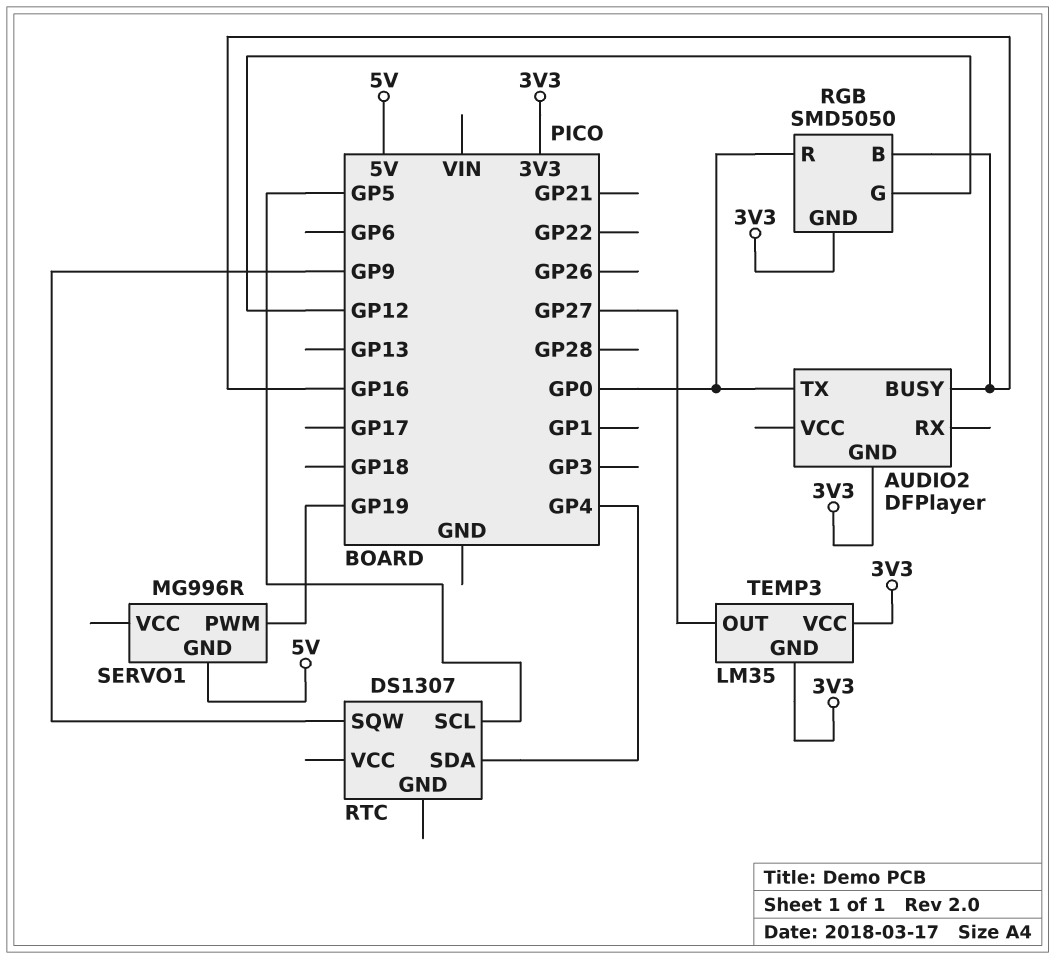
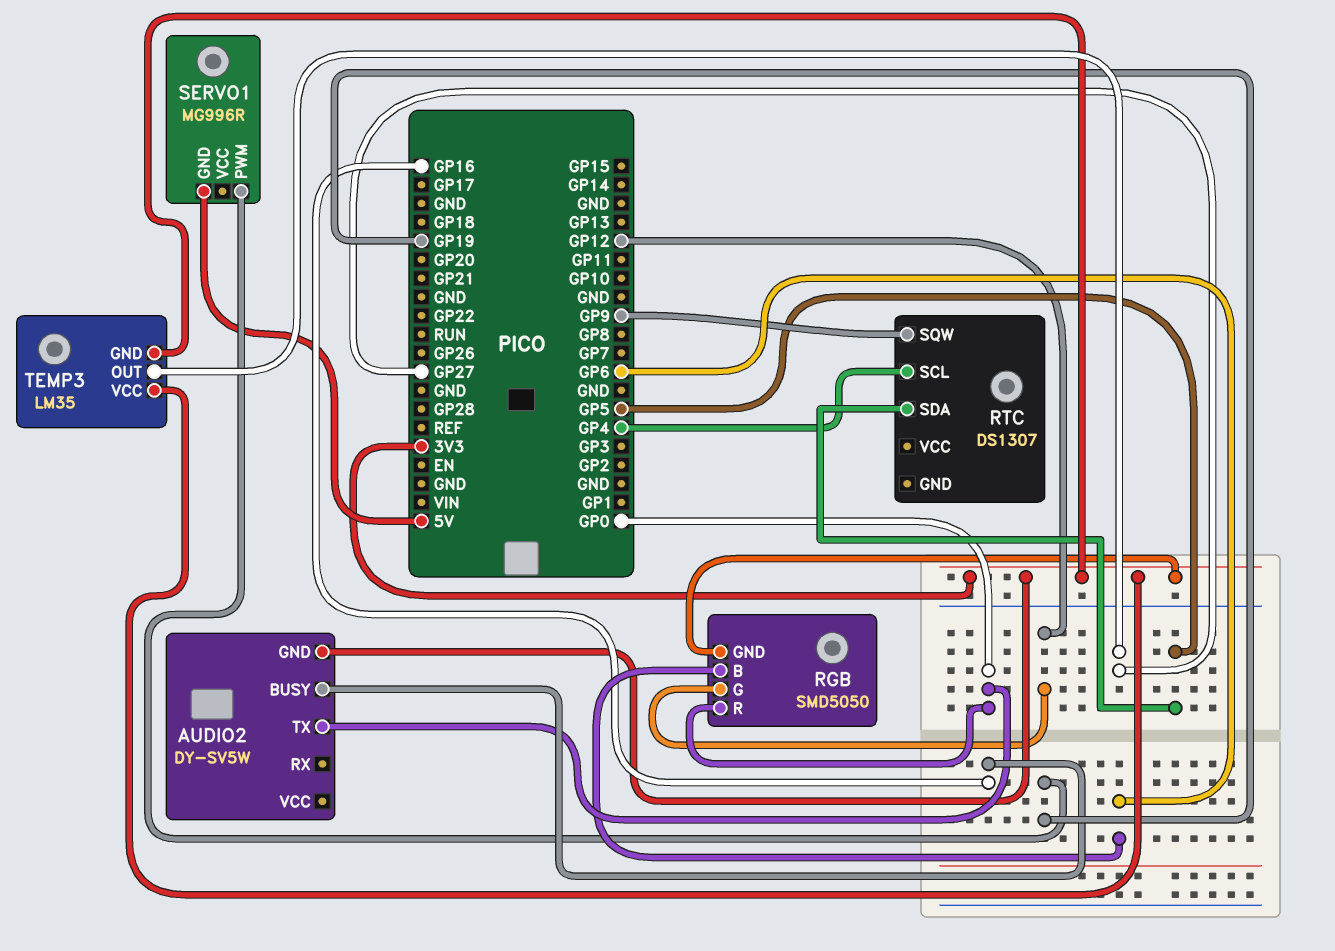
AUDIO2: DFPlayer -> DY-SV5W
RGB pin B: GP16 -> GP6
RTC pin SCL: GP5 -> GP4
RTC pin SDA: GP4 -> GP5

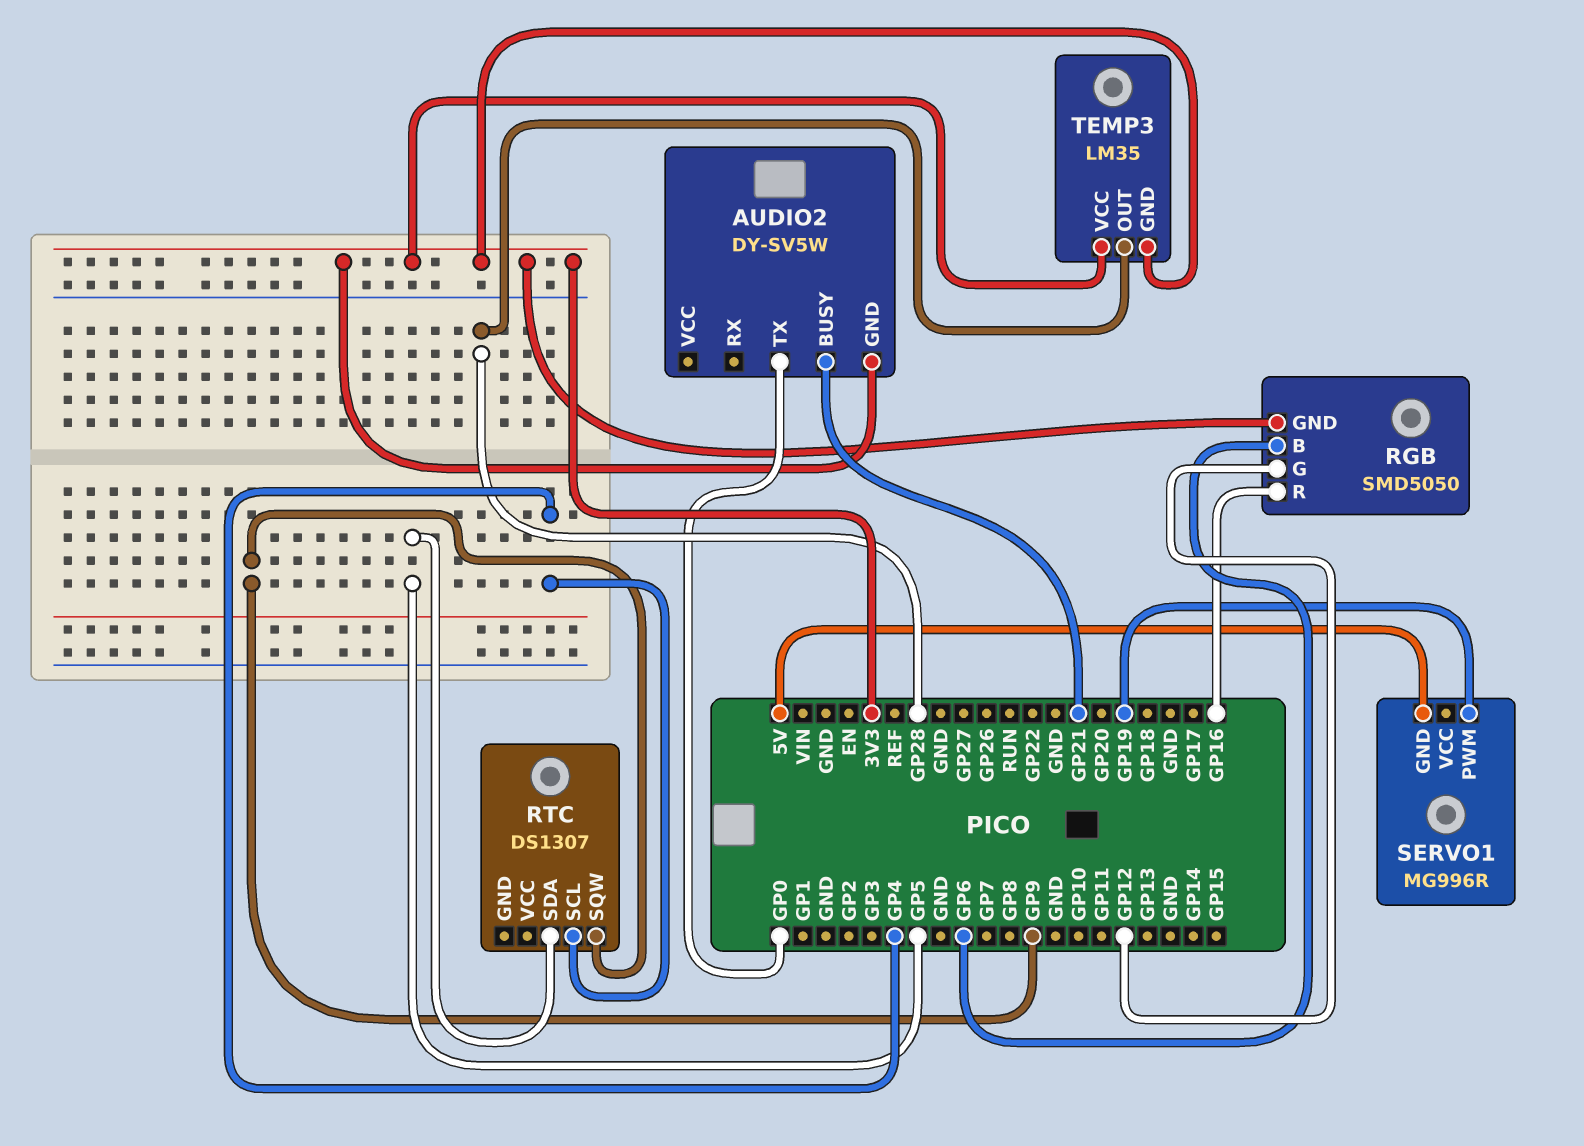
AUDIO2 pin BUSY: GP16 -> GP21
RGB pin R: GP0 -> GP16
TEMP3 pin OUT: GP27 -> GP28

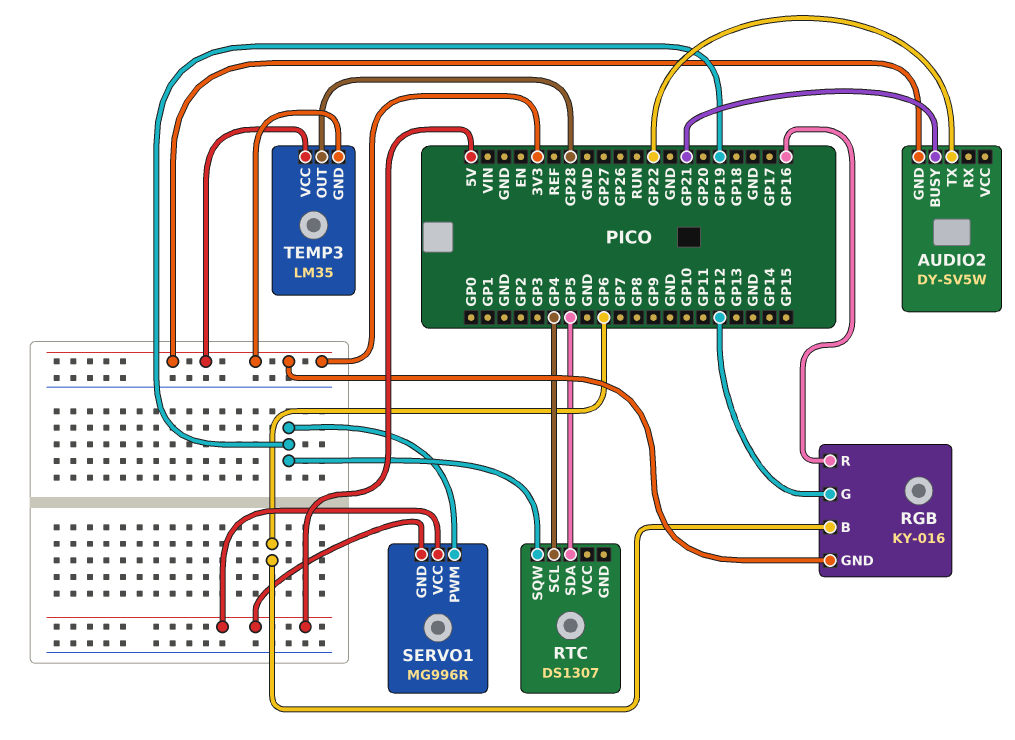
AUDIO2 pin TX: GP0 -> GP22
RGB: SMD5050 -> KY-016
RTC pin SQW: GP9 -> GP19
SERVO1 pin VCC: none -> 5V

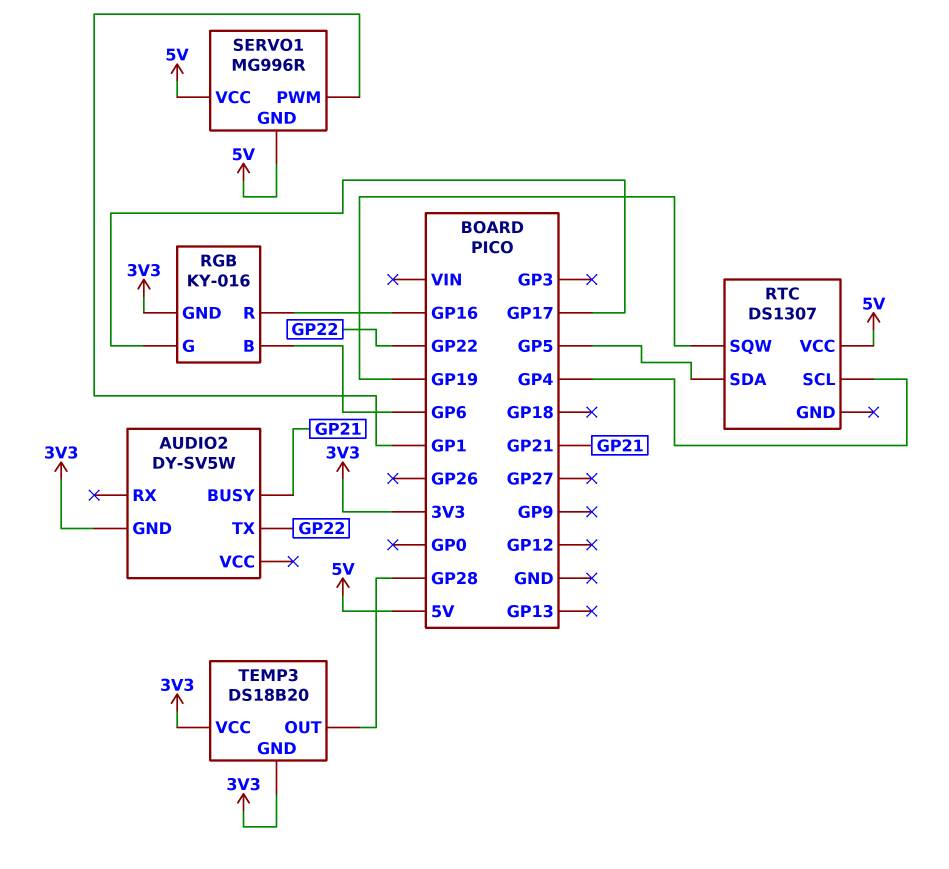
RGB pin G: GP12 -> GP17
RTC pin VCC: none -> 5V
SERVO1 pin PWM: GP19 -> GP1
TEMP3: LM35 -> DS18B20

